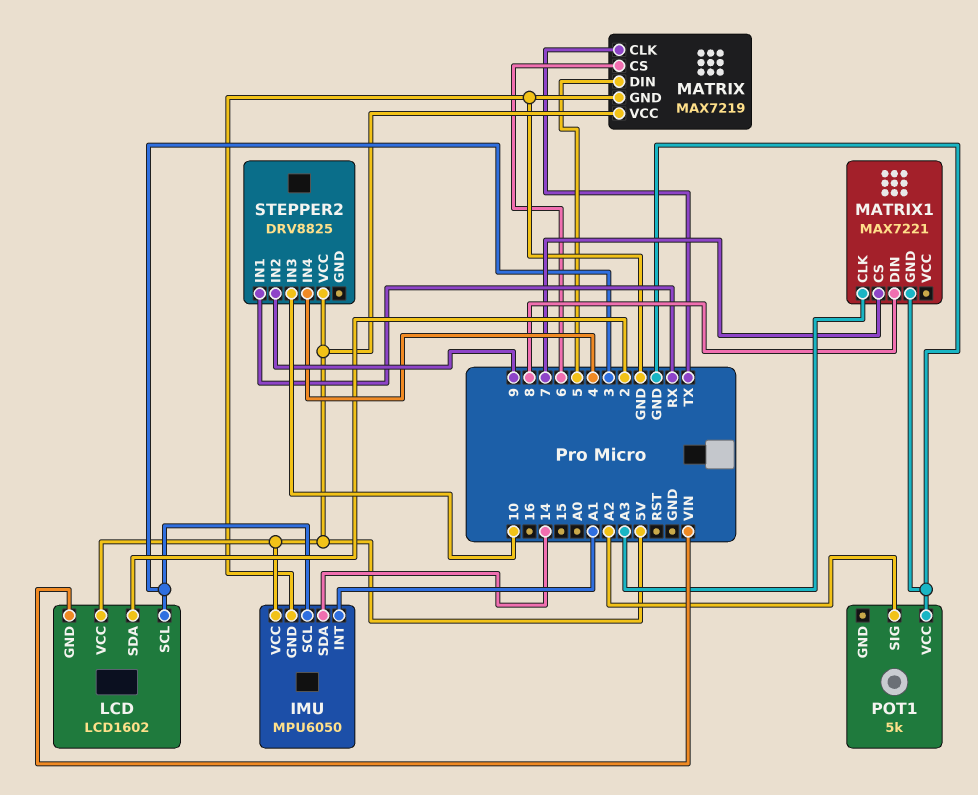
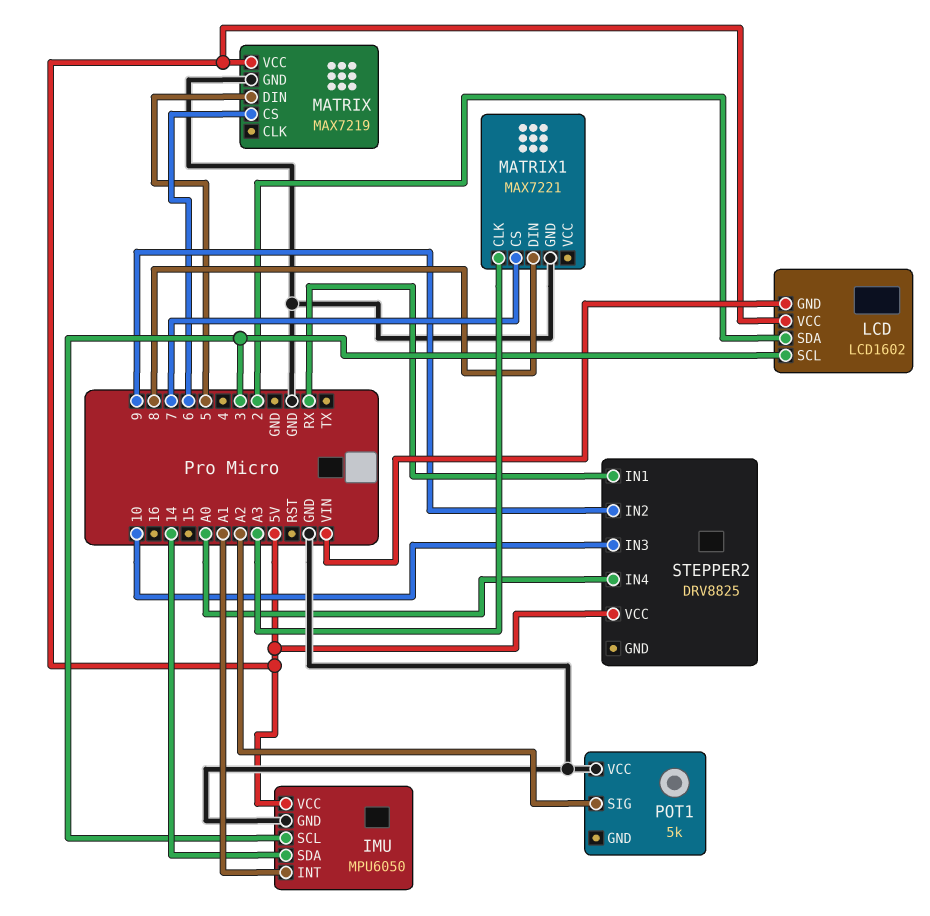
MATRIX pin CLK: TX -> none
STEPPER2 pin IN4: 4 -> A0

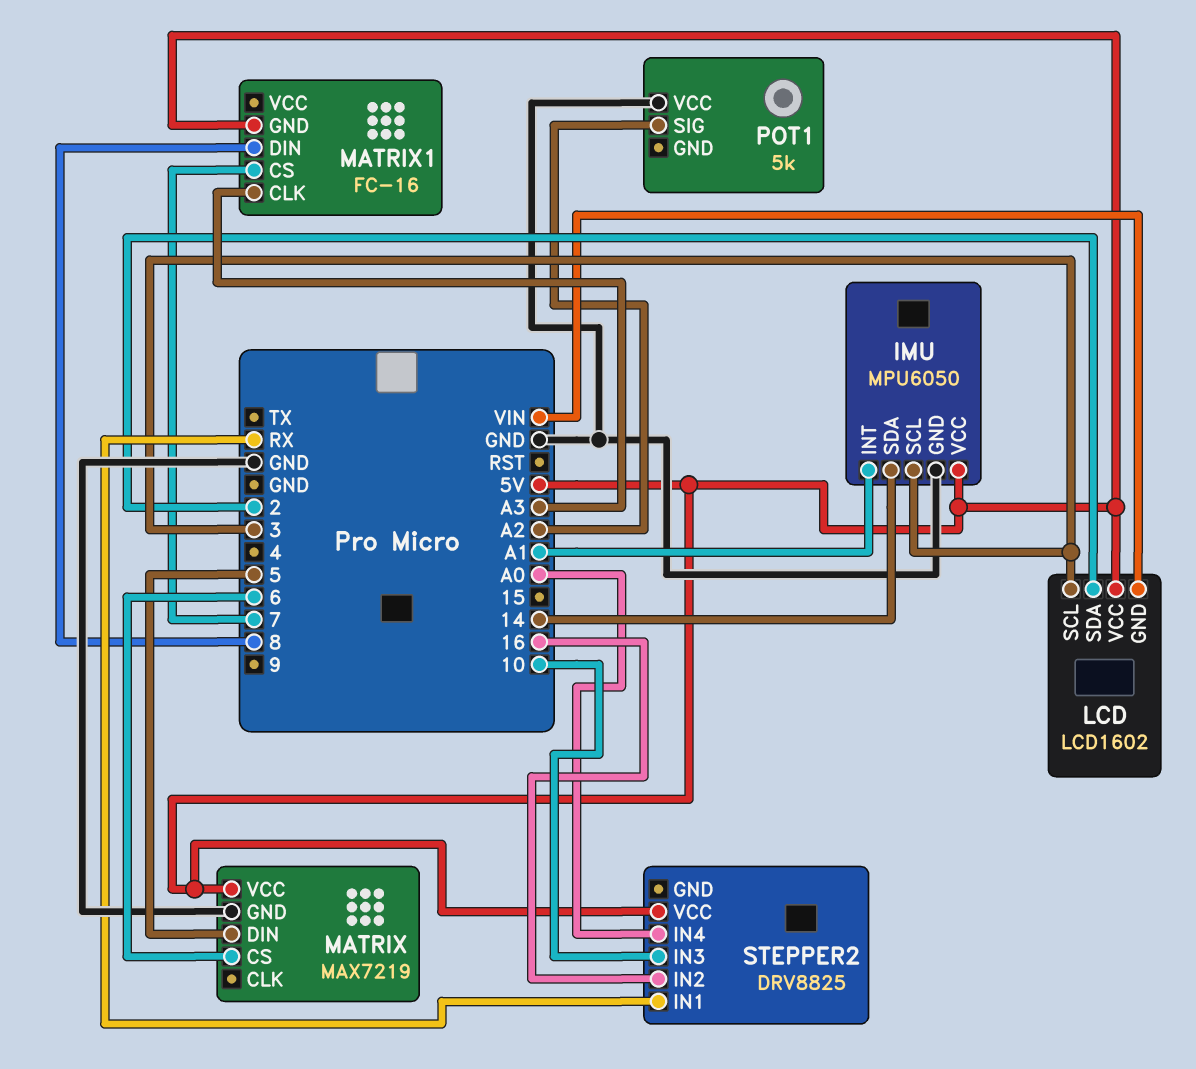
MATRIX1: MAX7221 -> FC-16
MATRIX1 pin GND: GND -> 5V
STEPPER2 pin IN2: 9 -> 16

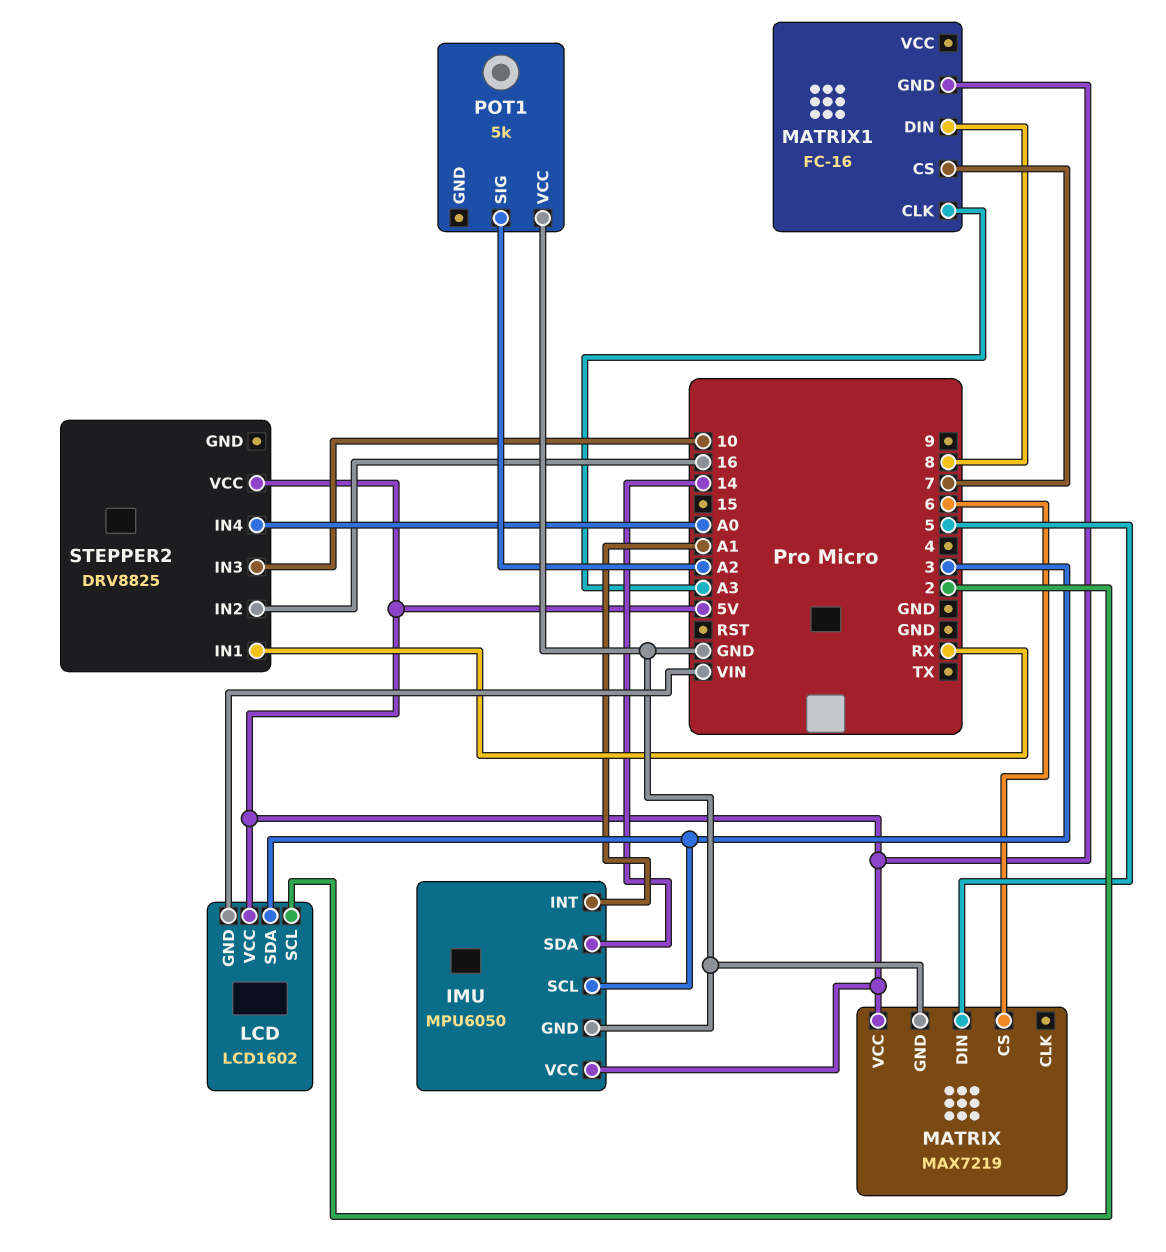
LCD pin SCL: 3 -> 2
LCD pin SDA: 2 -> 3

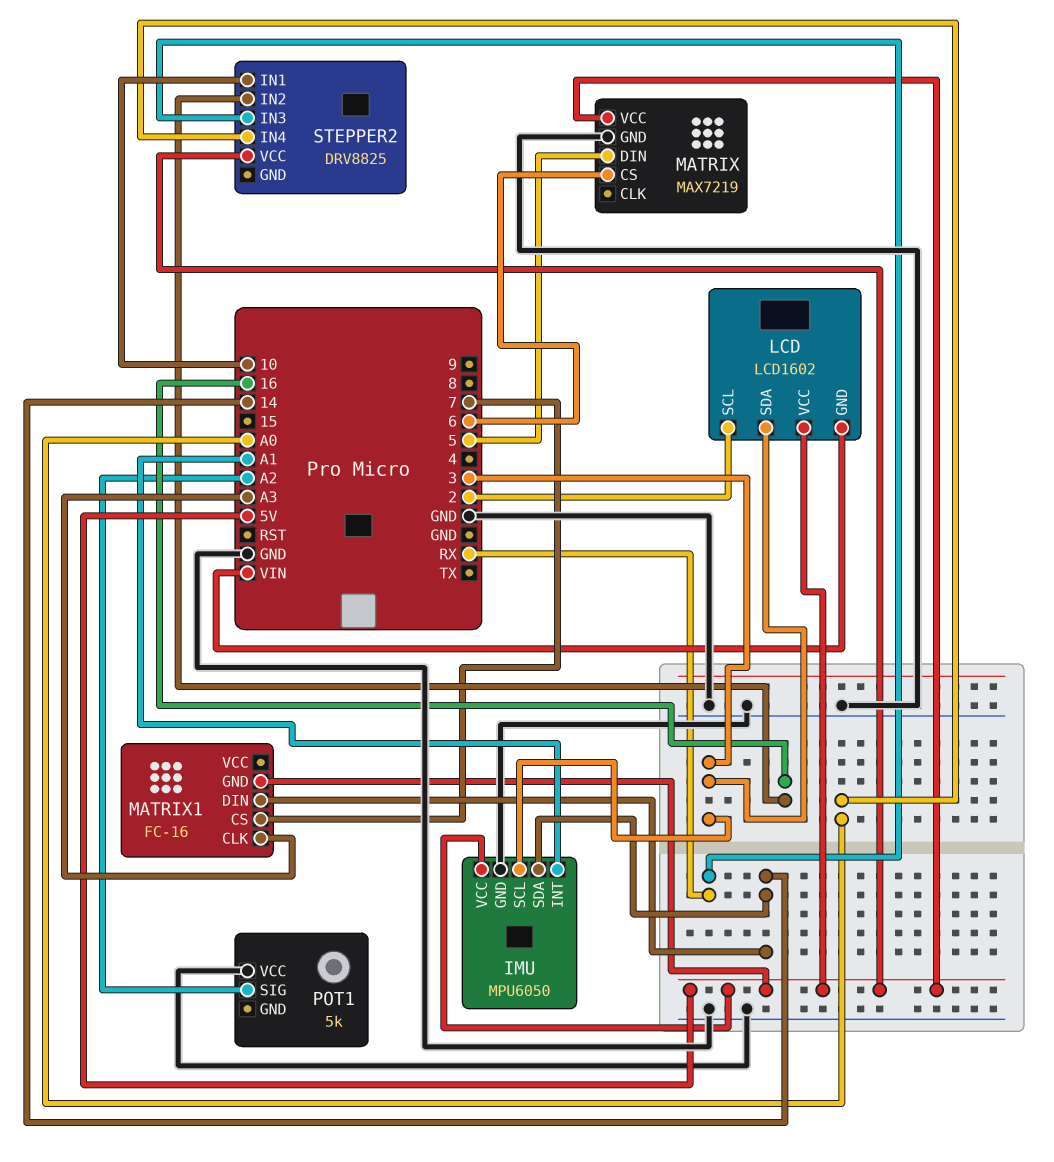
MATRIX1 pin DIN: 8 -> 14
STEPPER2 pin IN1: RX -> 10
STEPPER2 pin IN3: 10 -> RX

